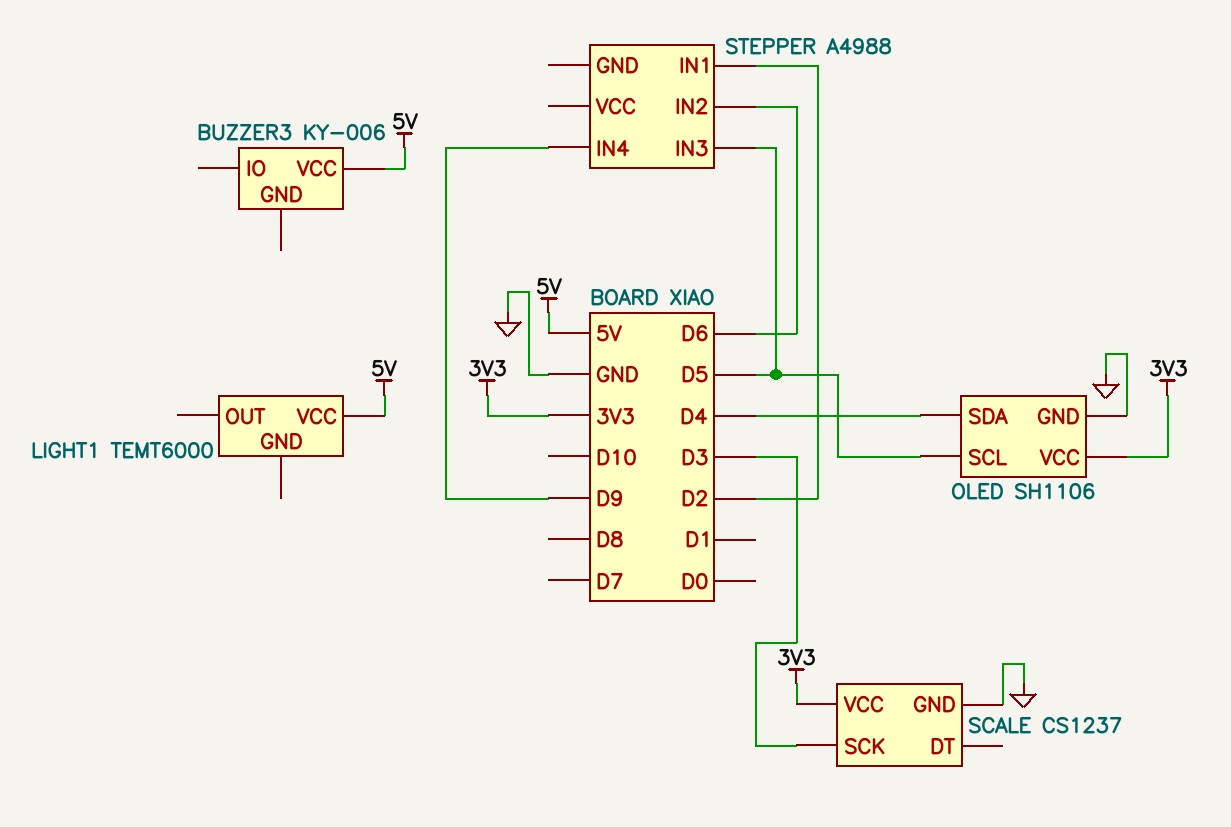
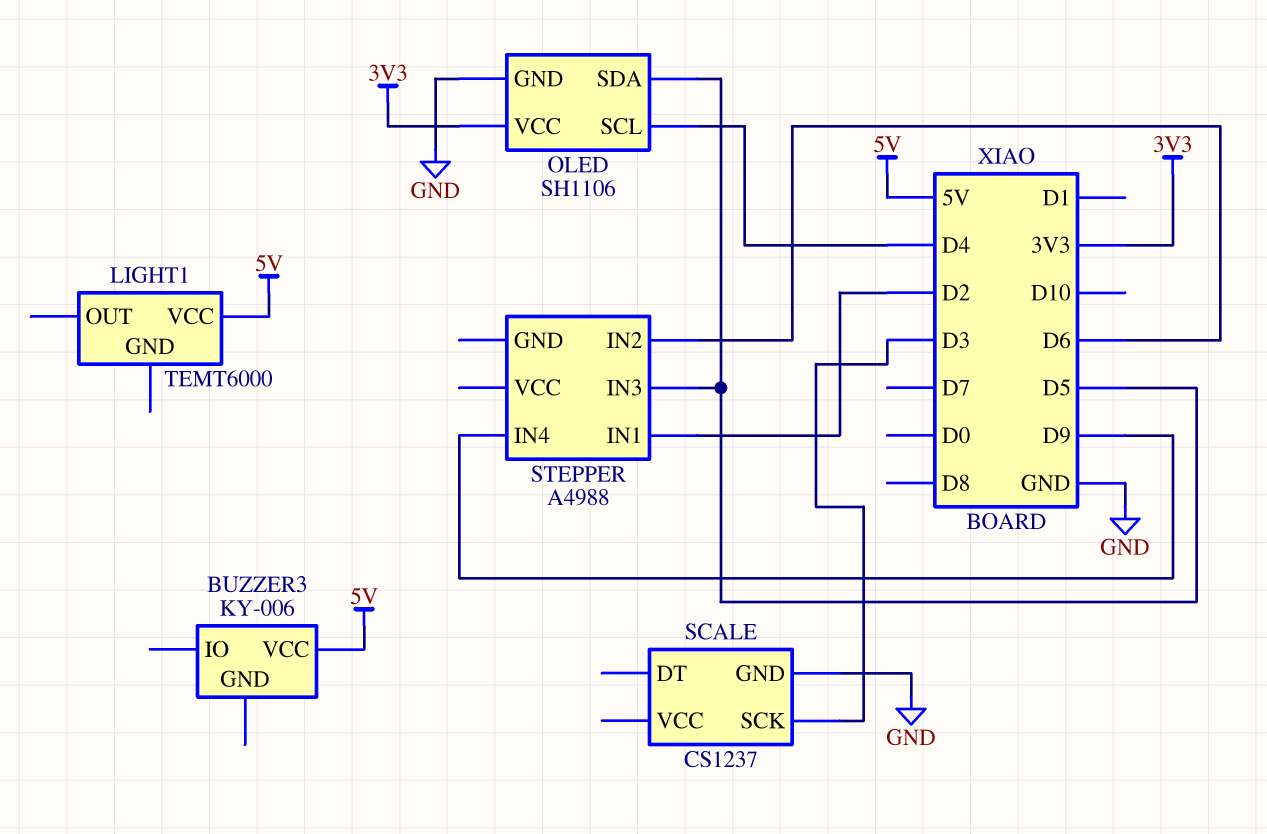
OLED pin SCL: D5 -> D4
OLED pin SDA: D4 -> D5
SCALE pin VCC: 3V3 -> none

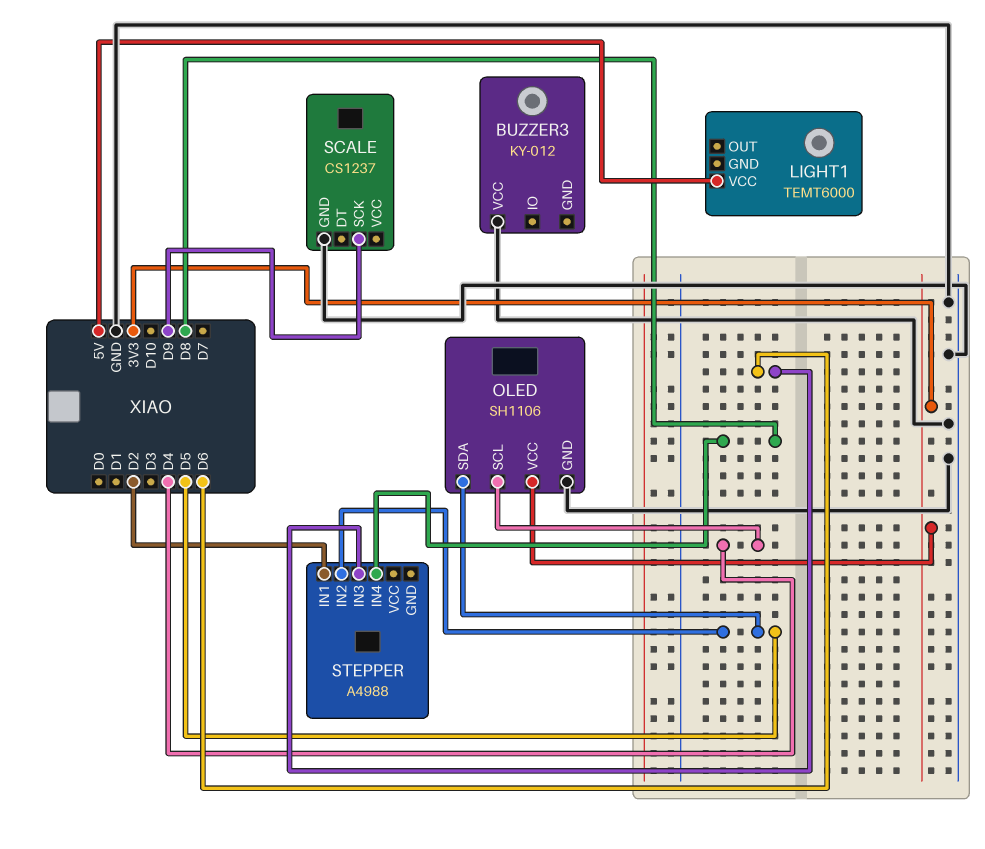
BUZZER3: KY-006 -> KY-012
BUZZER3 pin VCC: 5V -> GND
SCALE pin SCK: D3 -> D9
STEPPER pin IN2: D6 -> D5
STEPPER pin IN3: D5 -> D6
STEPPER pin IN4: D9 -> D8

